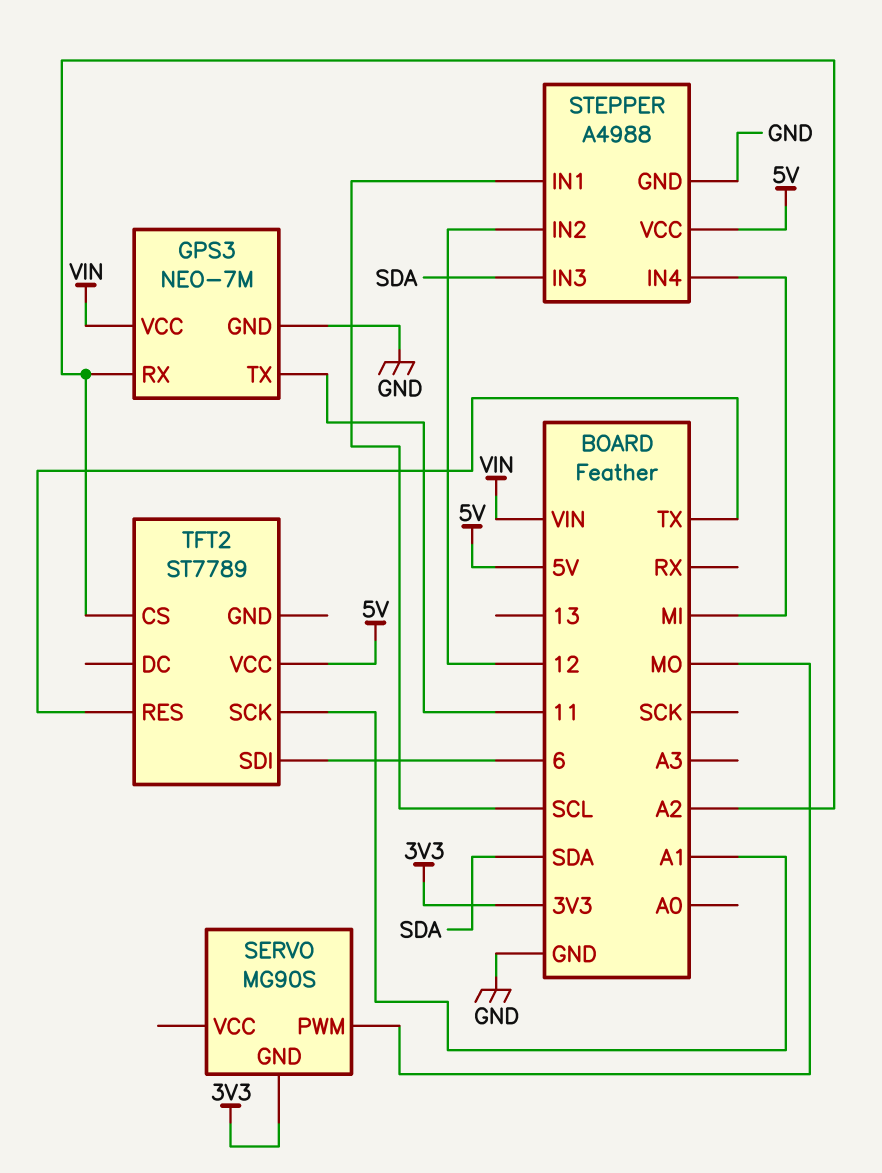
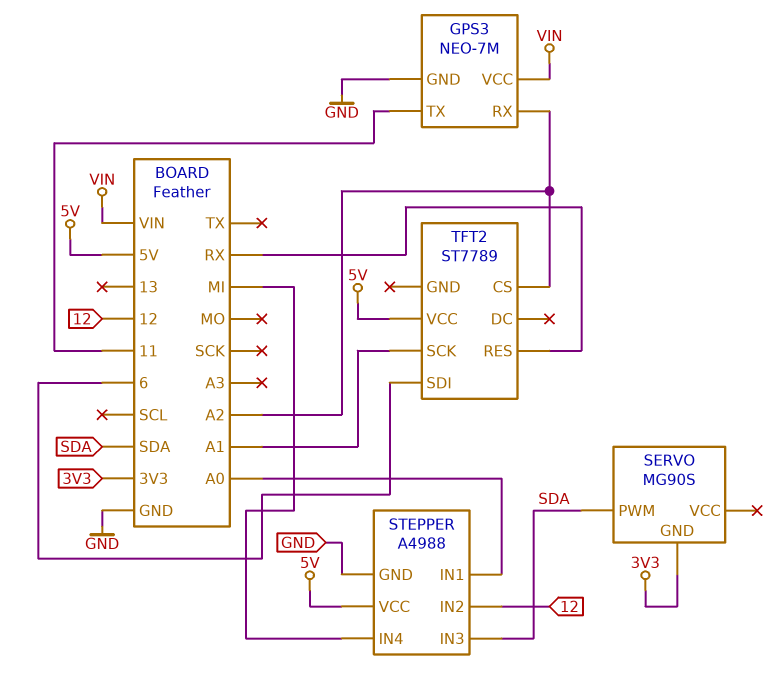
SERVO pin PWM: MO -> SDA
STEPPER pin IN1: SCL -> A0
TFT2 pin RES: TX -> RX

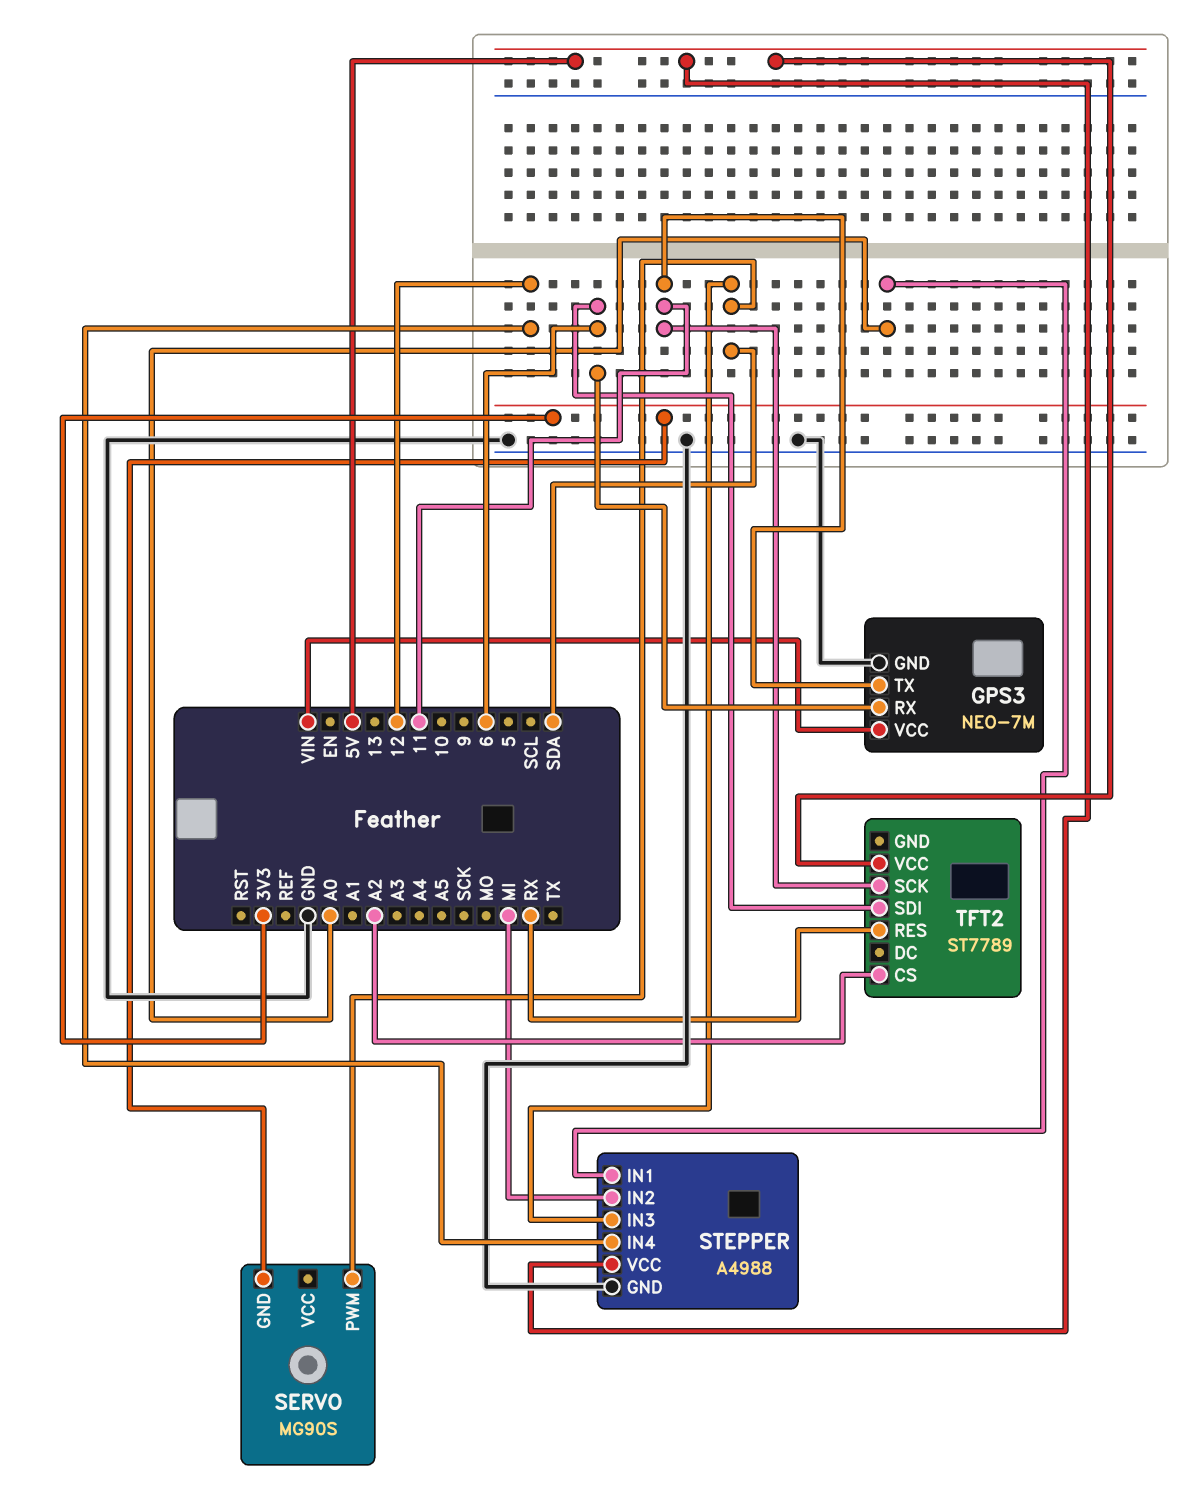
GPS3 pin RX: A2 -> 6
STEPPER pin IN2: 12 -> MI
STEPPER pin IN4: MI -> 12
TFT2 pin SCK: A1 -> 11

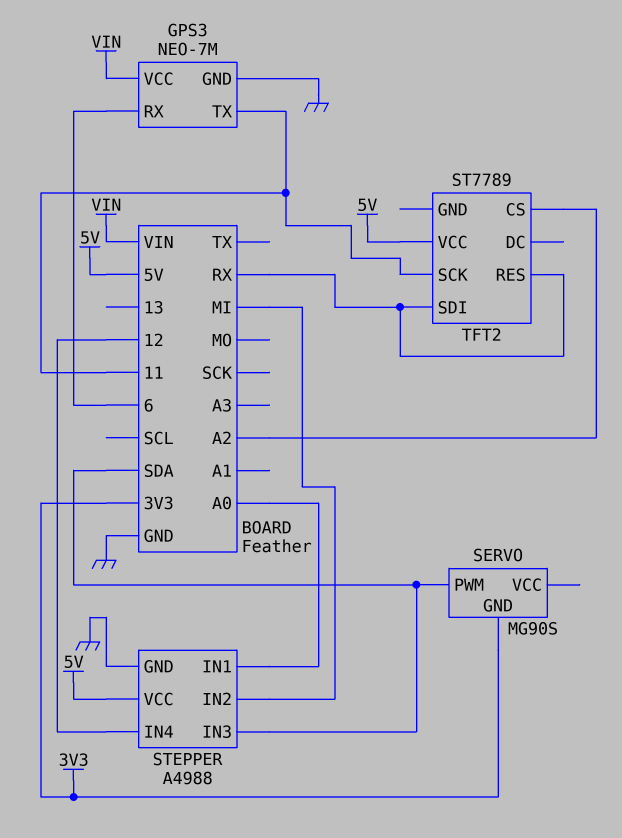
TFT2 pin SDI: 6 -> RX

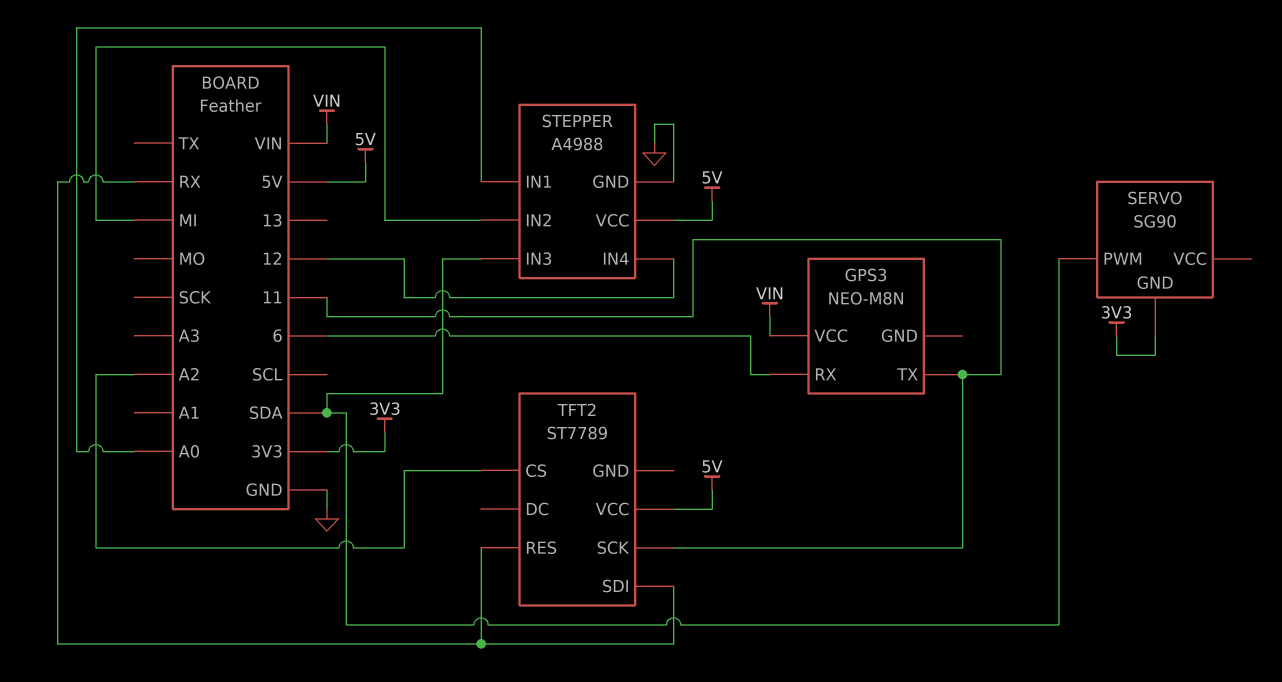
GPS3: NEO-7M -> NEO-M8N
GPS3 pin GND: GND -> none
SERVO: MG90S -> SG90

